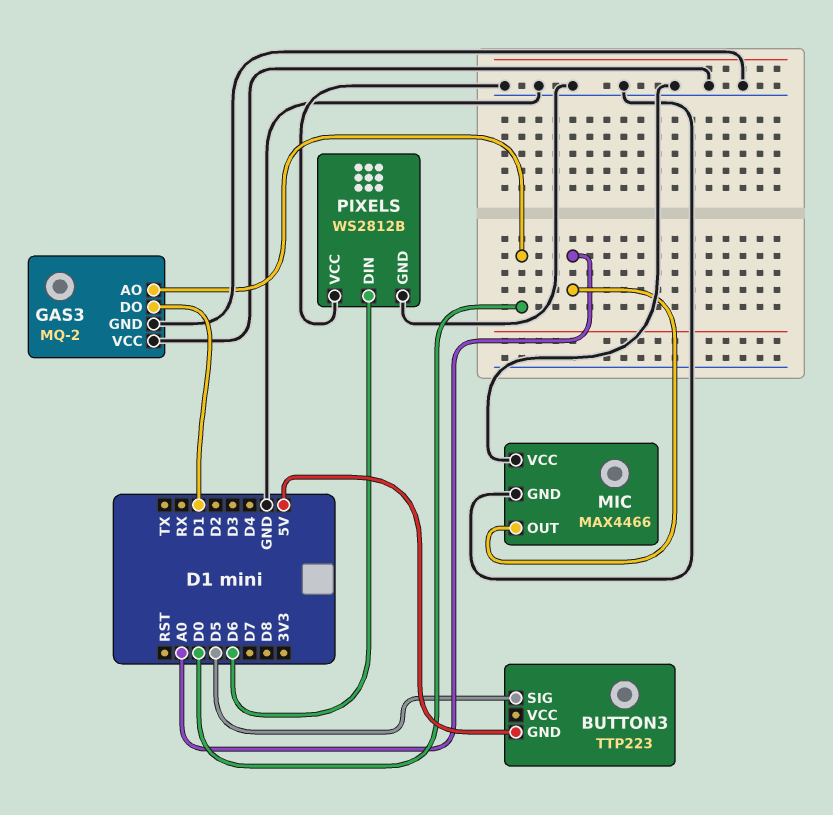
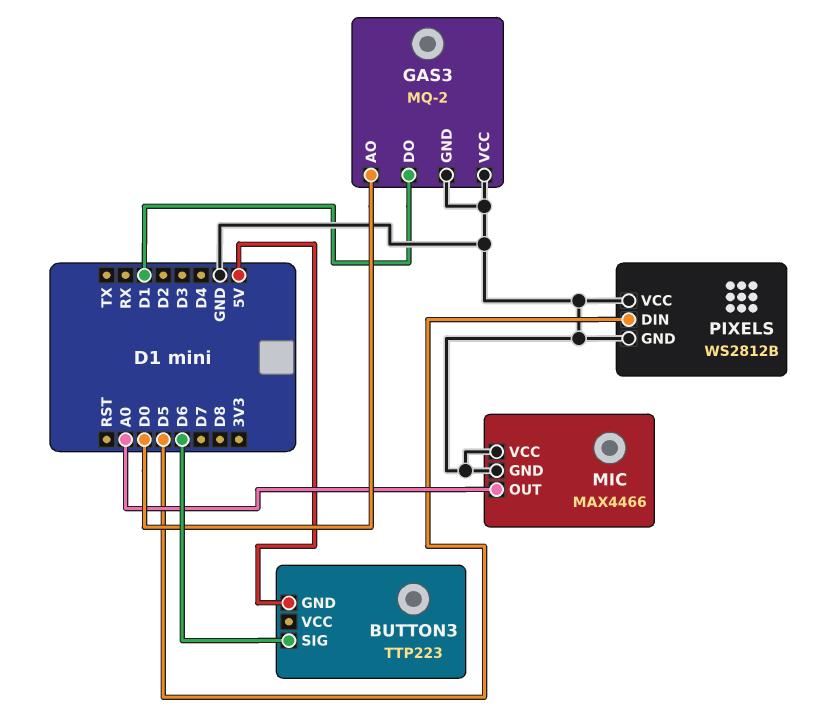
BUTTON3 pin SIG: D5 -> D6
PIXELS pin DIN: D6 -> D5

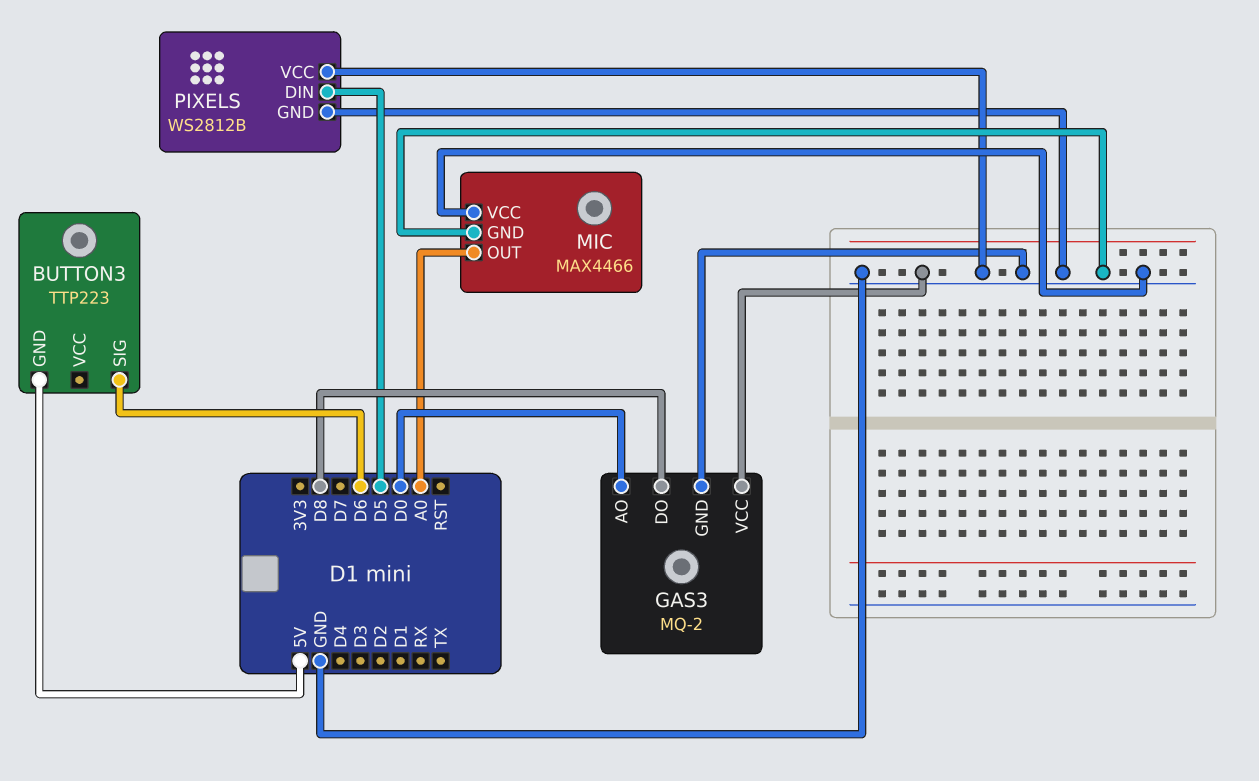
GAS3 pin DO: D1 -> D8

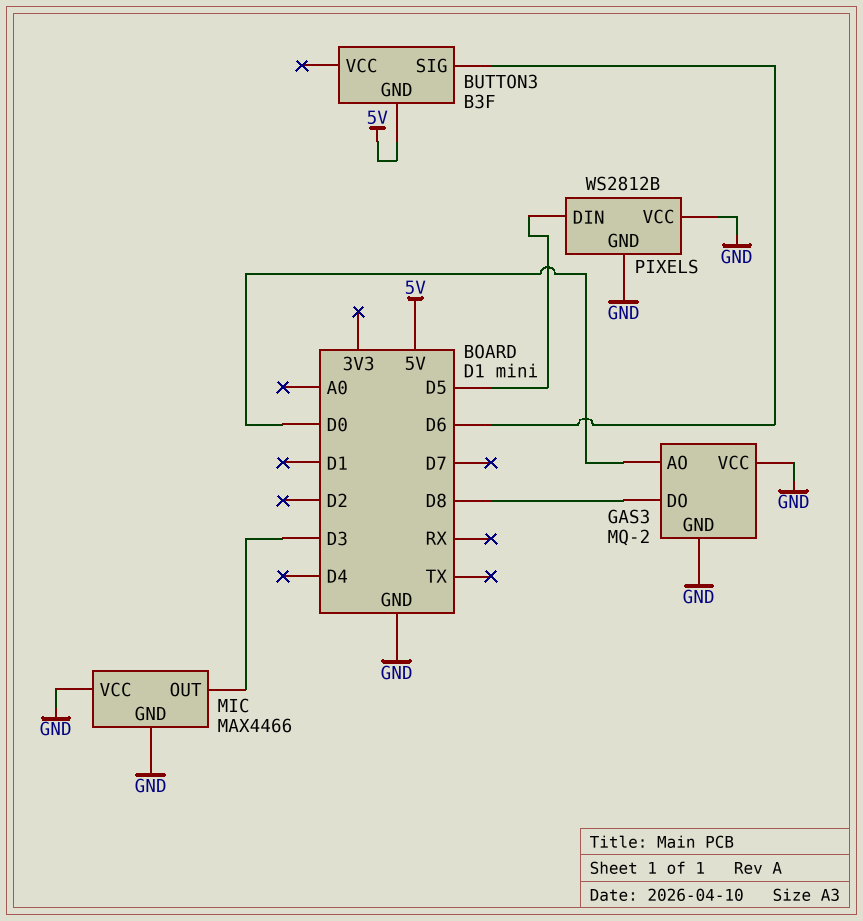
BUTTON3: TTP223 -> B3F
MIC pin OUT: A0 -> D3

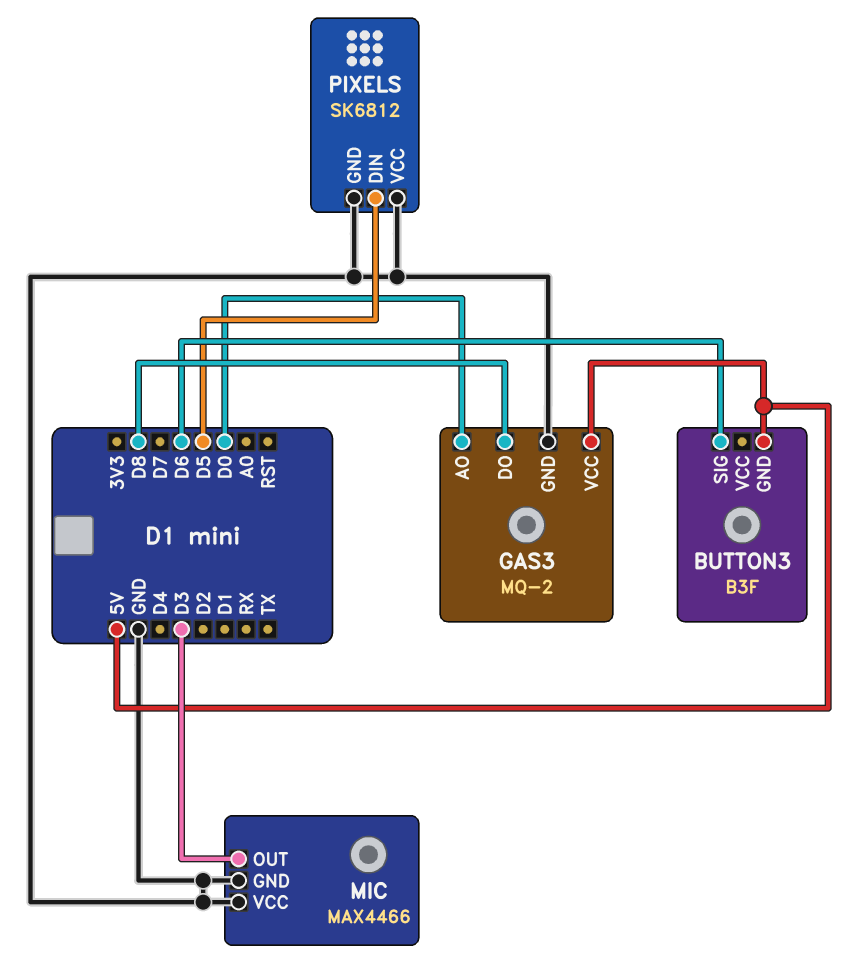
GAS3 pin VCC: GND -> 5V
PIXELS: WS2812B -> SK6812

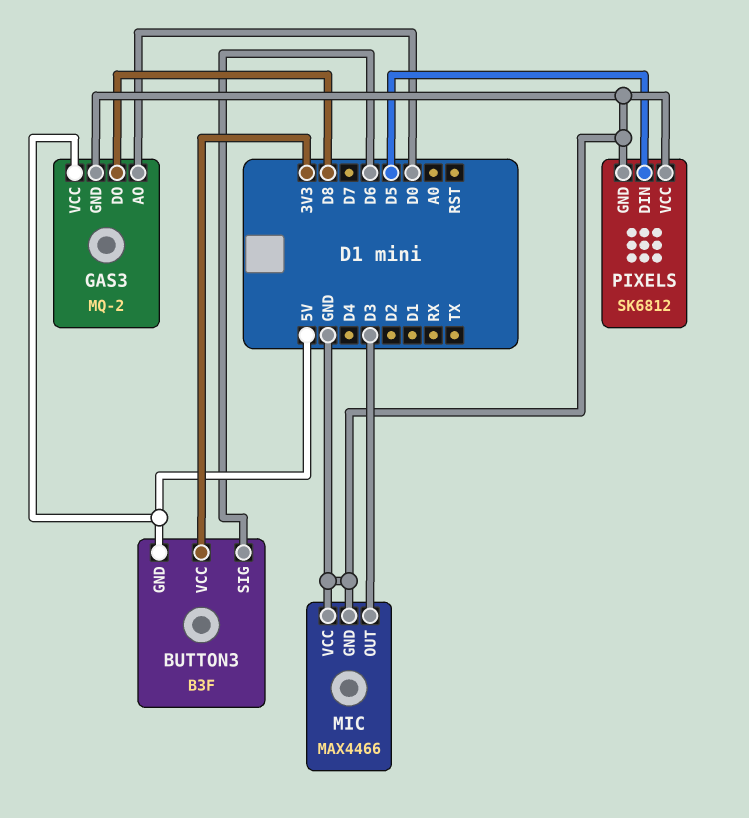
BUTTON3 pin VCC: none -> 3V3

